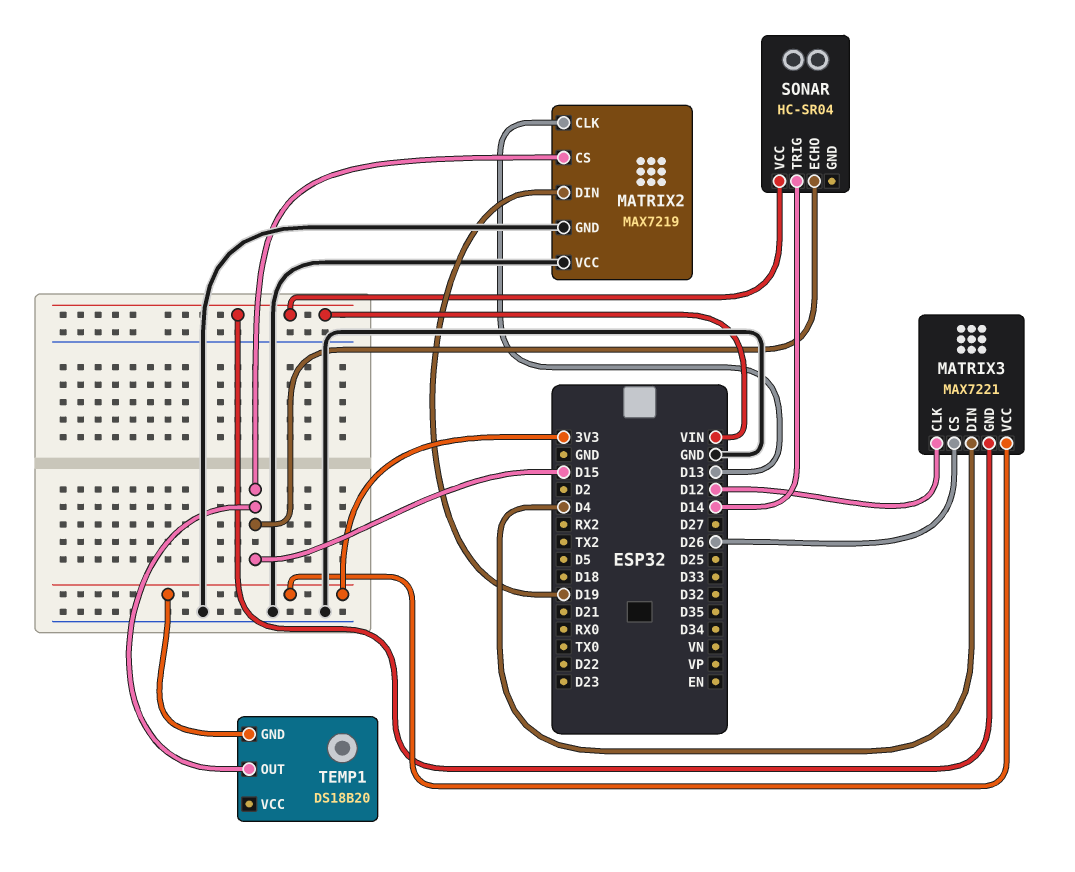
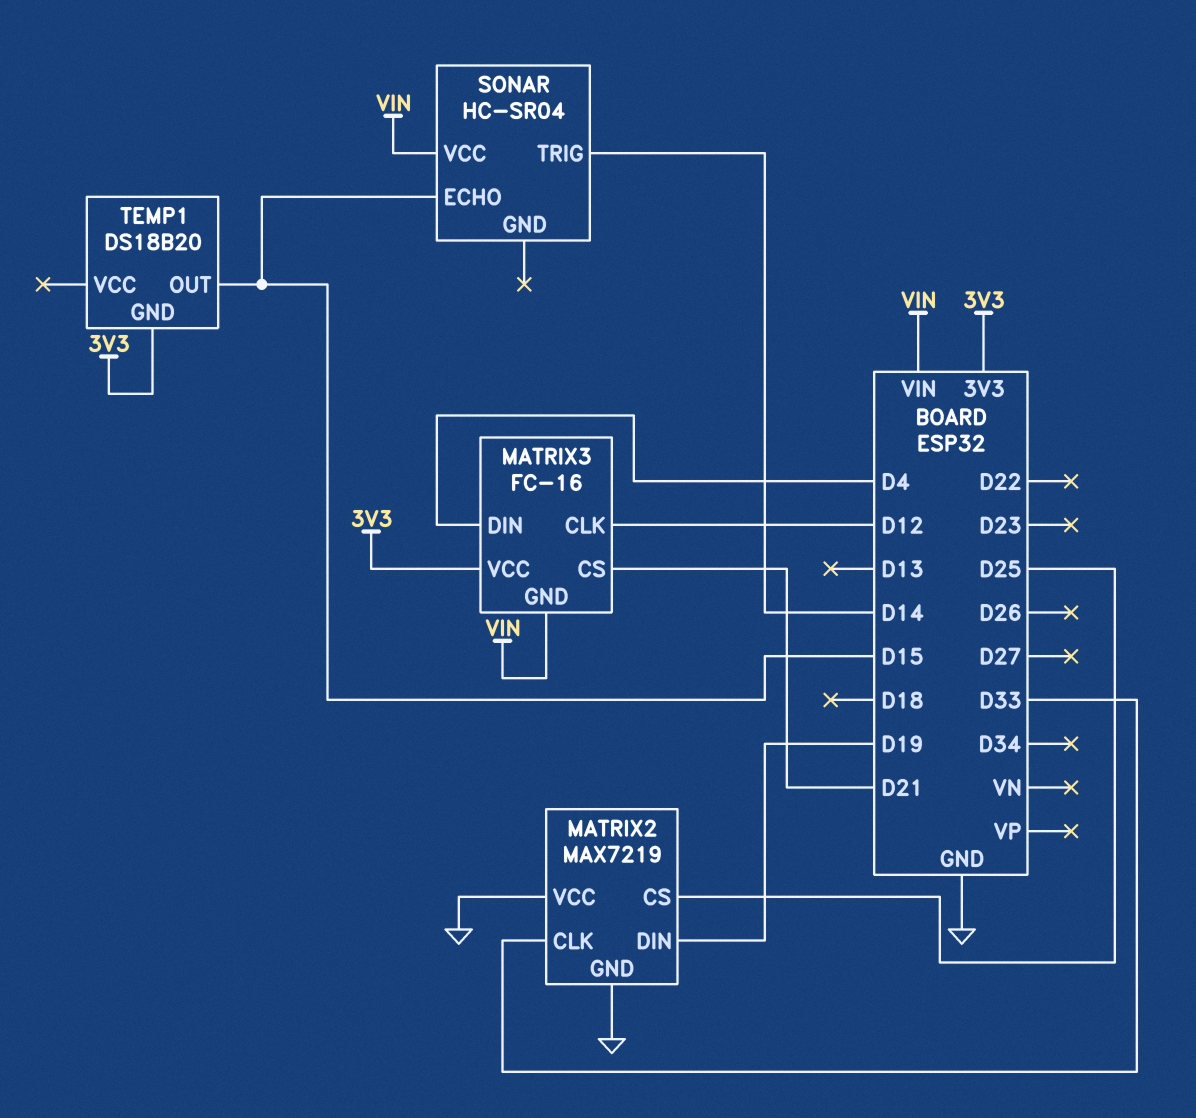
MATRIX2 pin CLK: D13 -> D33
MATRIX2 pin CS: D15 -> D25
MATRIX3: MAX7221 -> FC-16
MATRIX3 pin CS: D26 -> D21

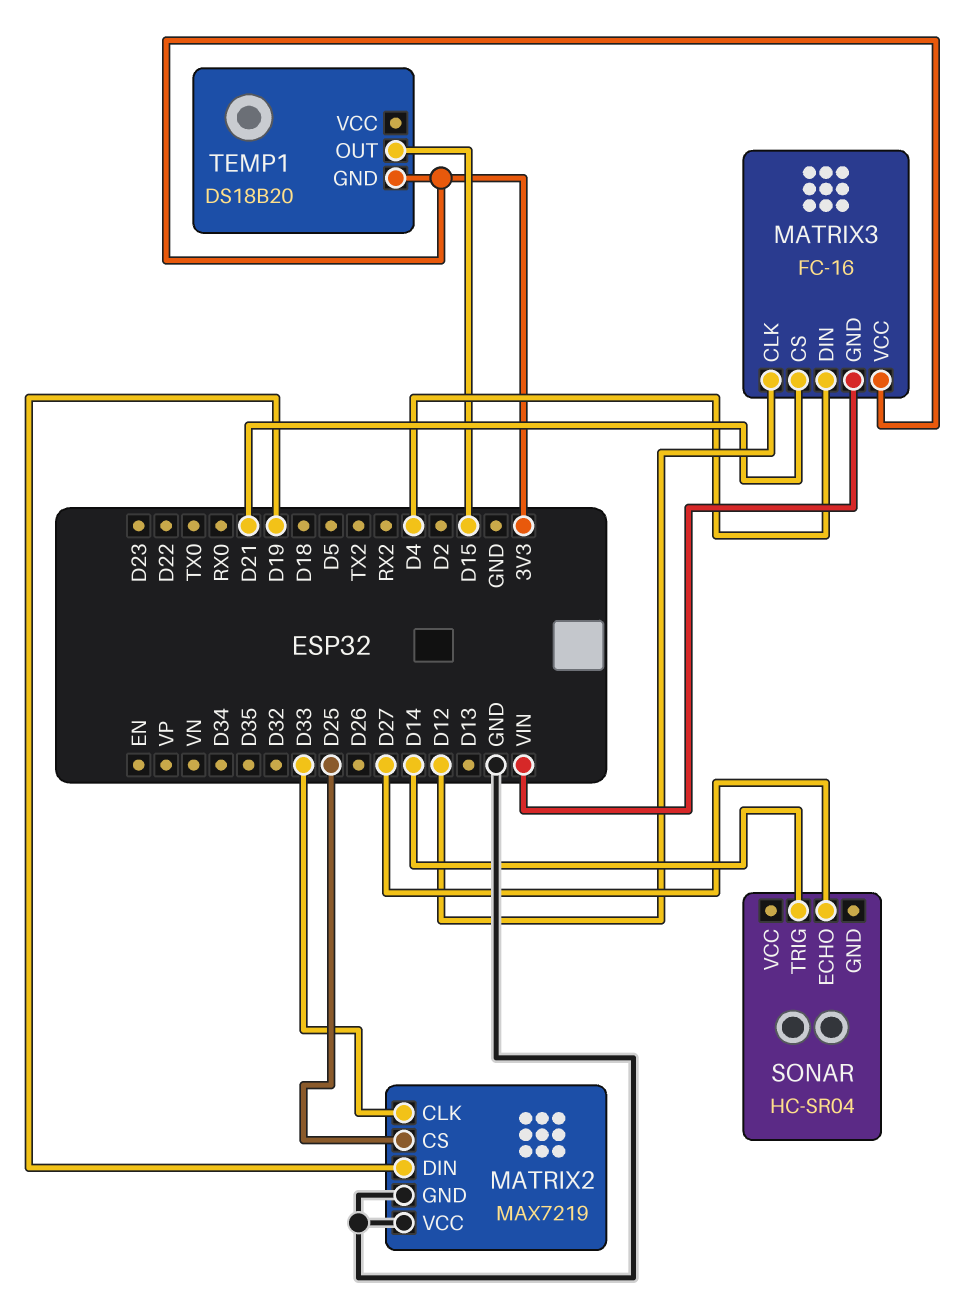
SONAR pin ECHO: D15 -> D27
SONAR pin VCC: VIN -> none

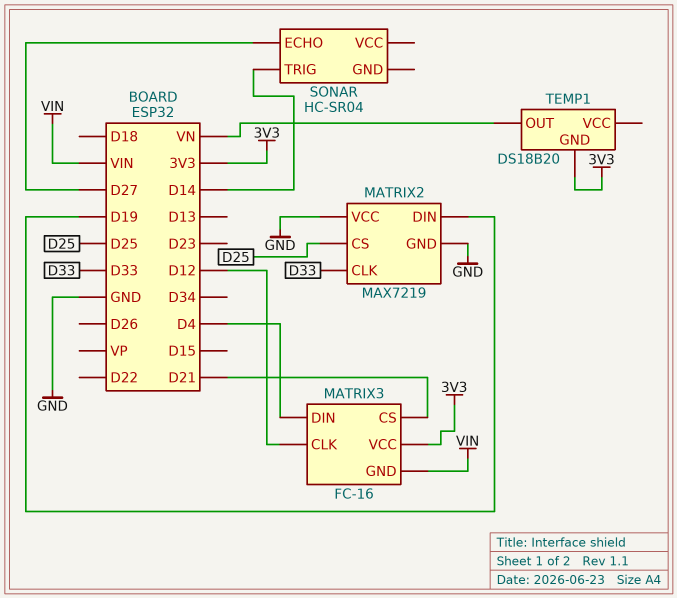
TEMP1 pin OUT: D15 -> VN

